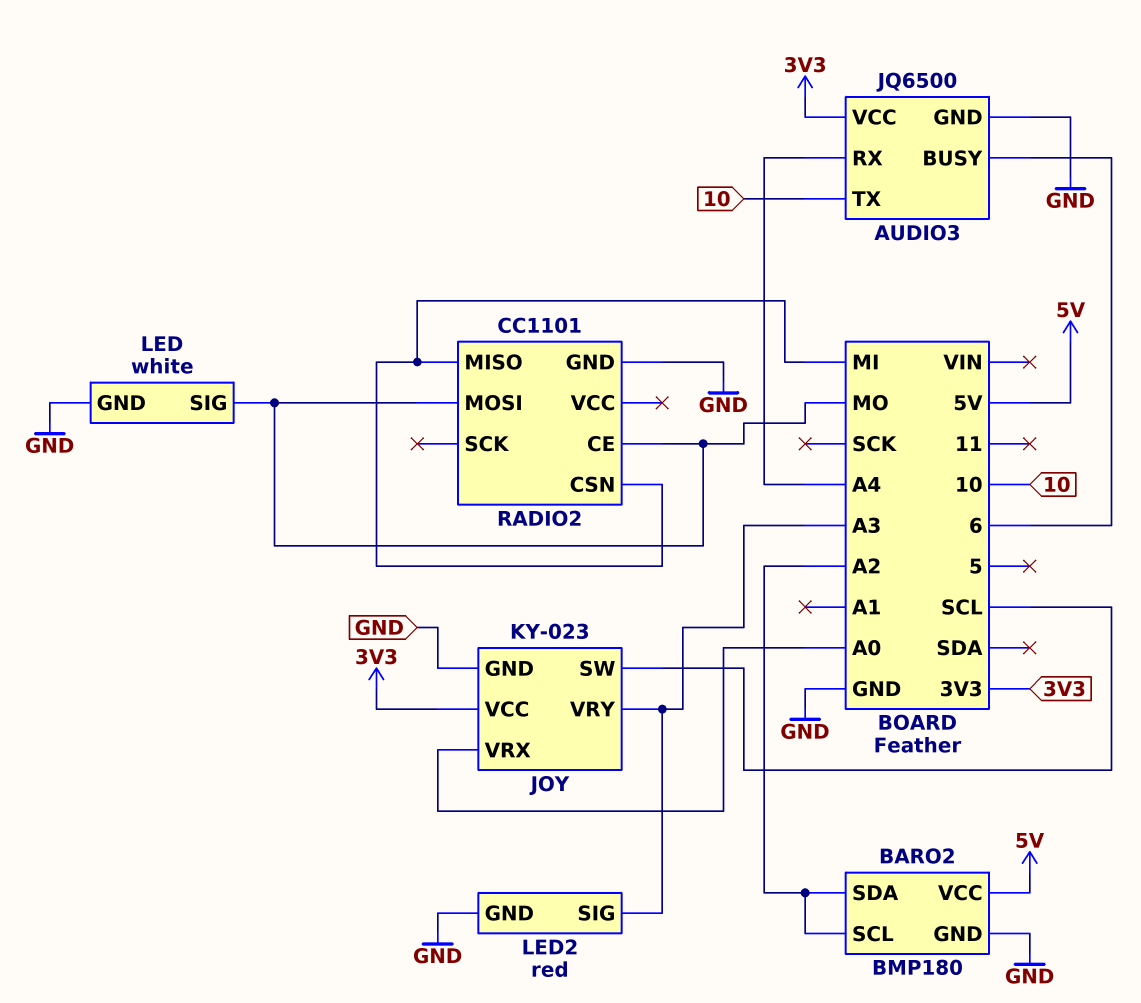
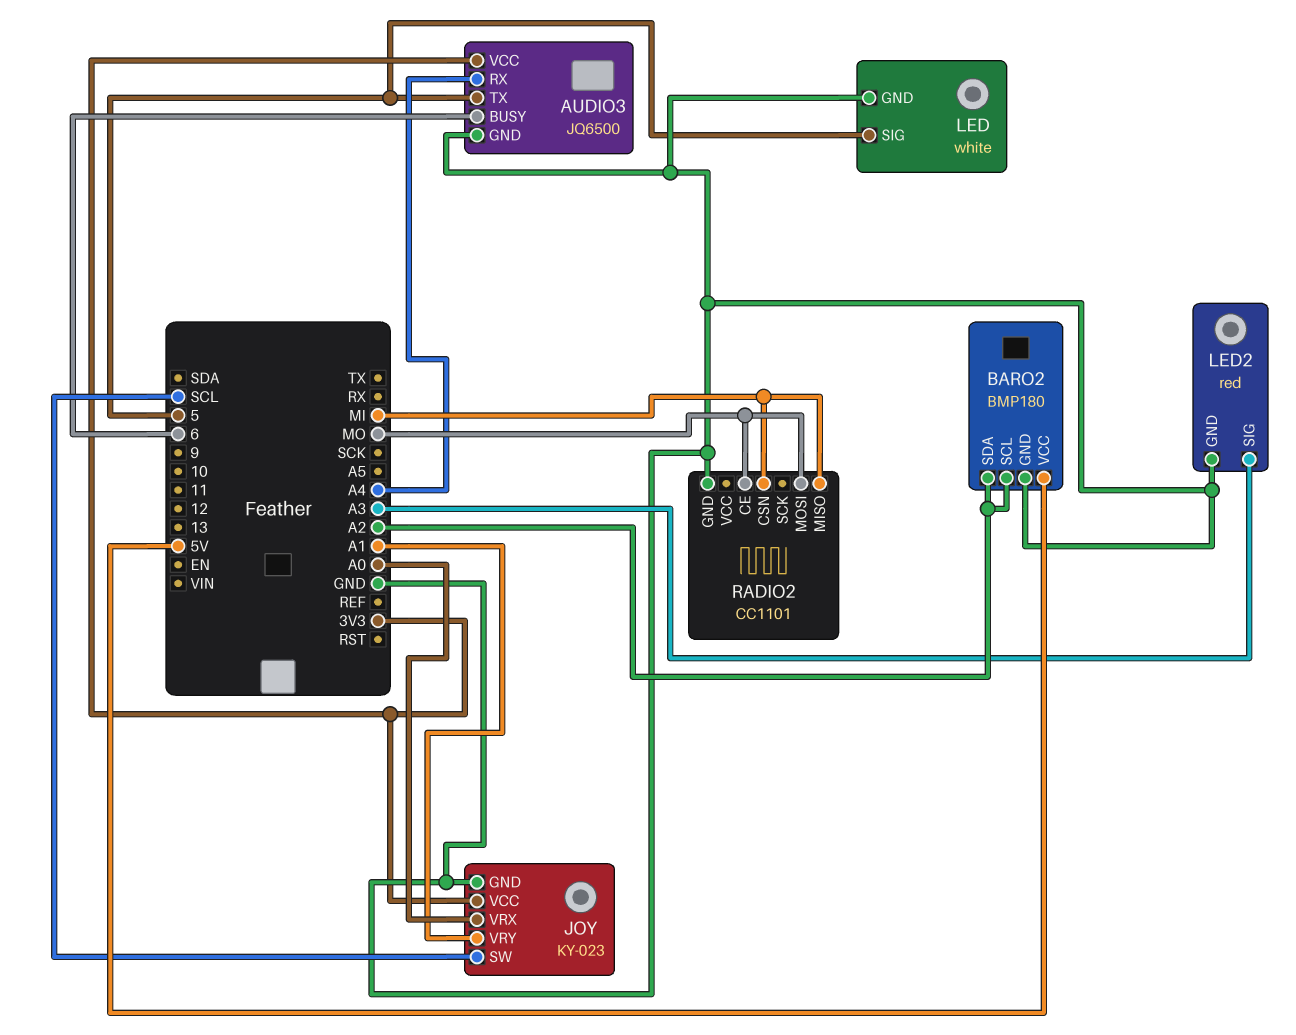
AUDIO3 pin TX: 10 -> 5
JOY pin VRY: A3 -> A1
LED pin SIG: MO -> 5

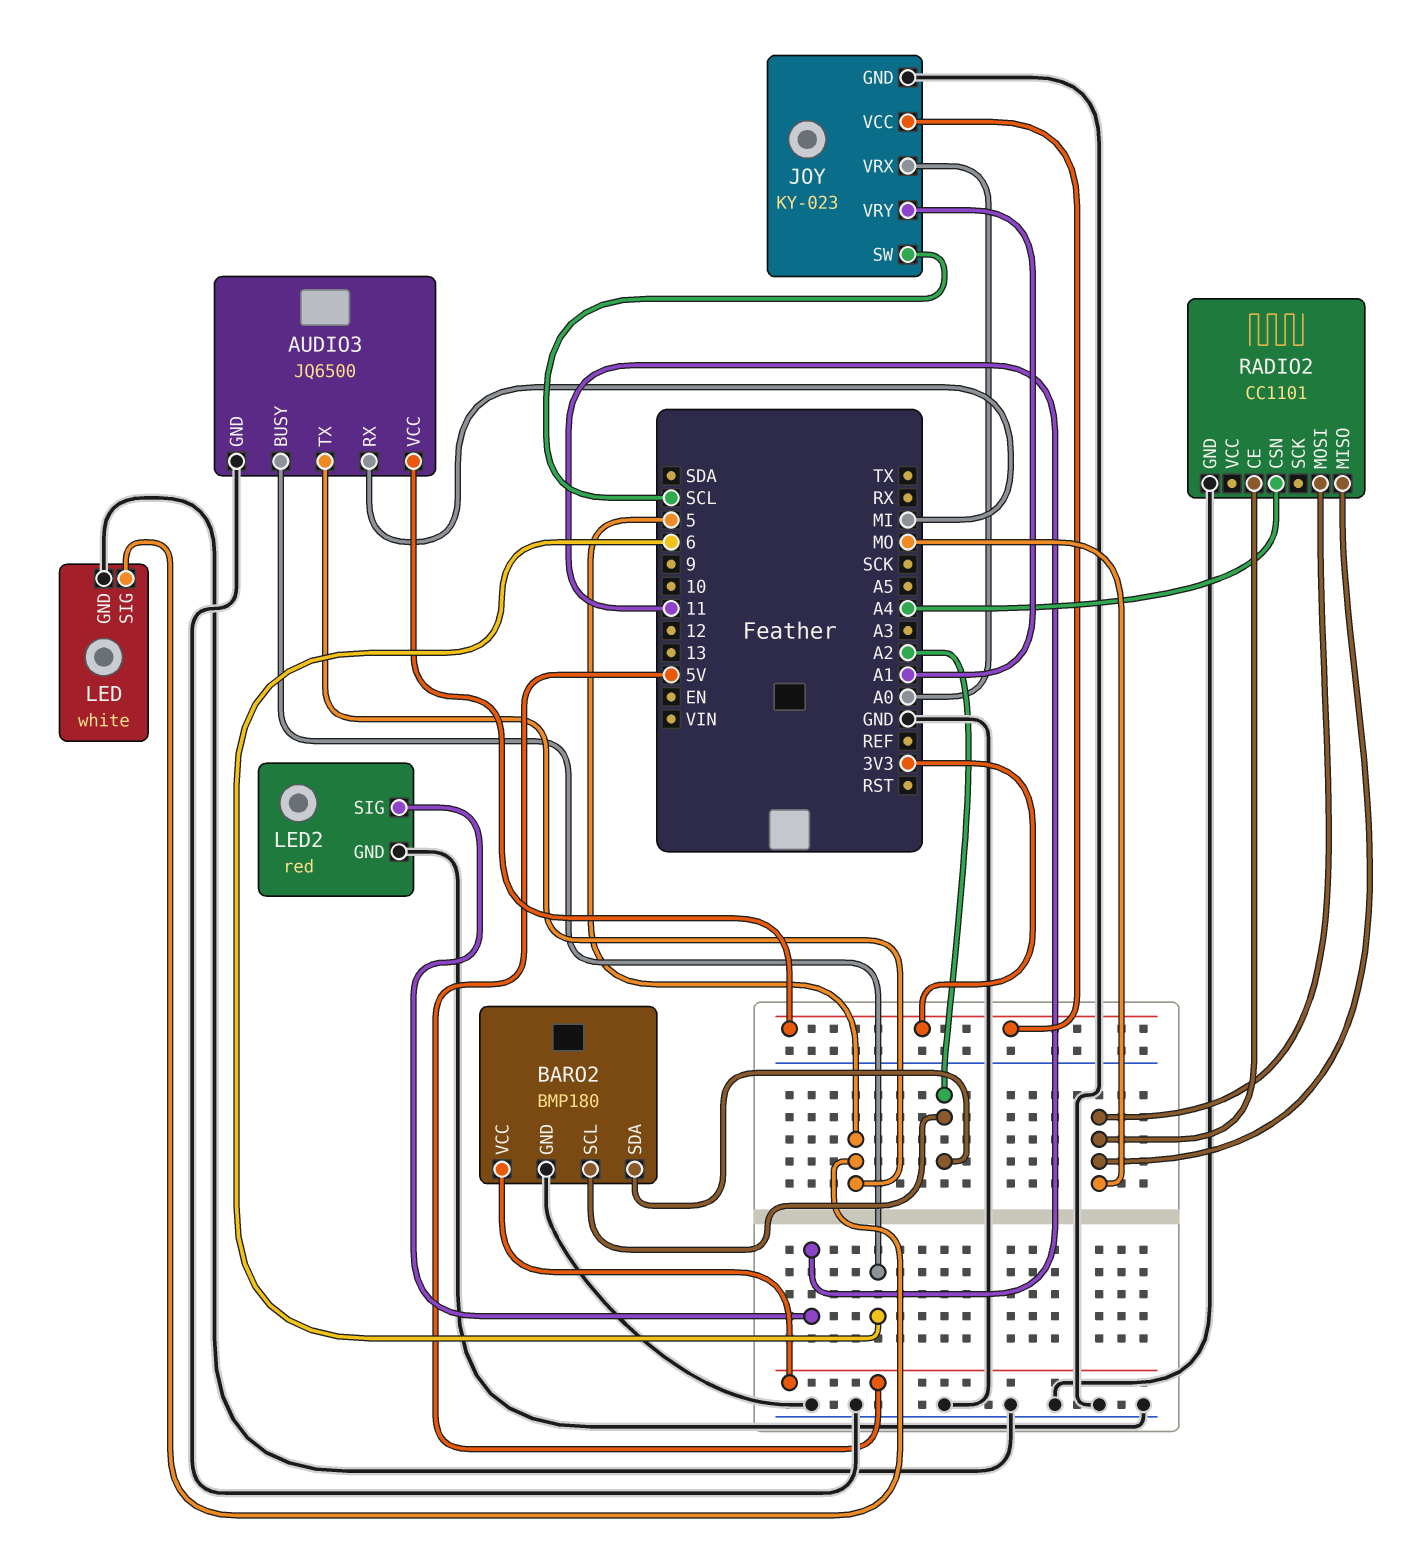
AUDIO3 pin RX: A4 -> MI
LED2 pin SIG: A3 -> 11
RADIO2 pin CSN: MI -> A4
RADIO2 pin MISO: MI -> MO

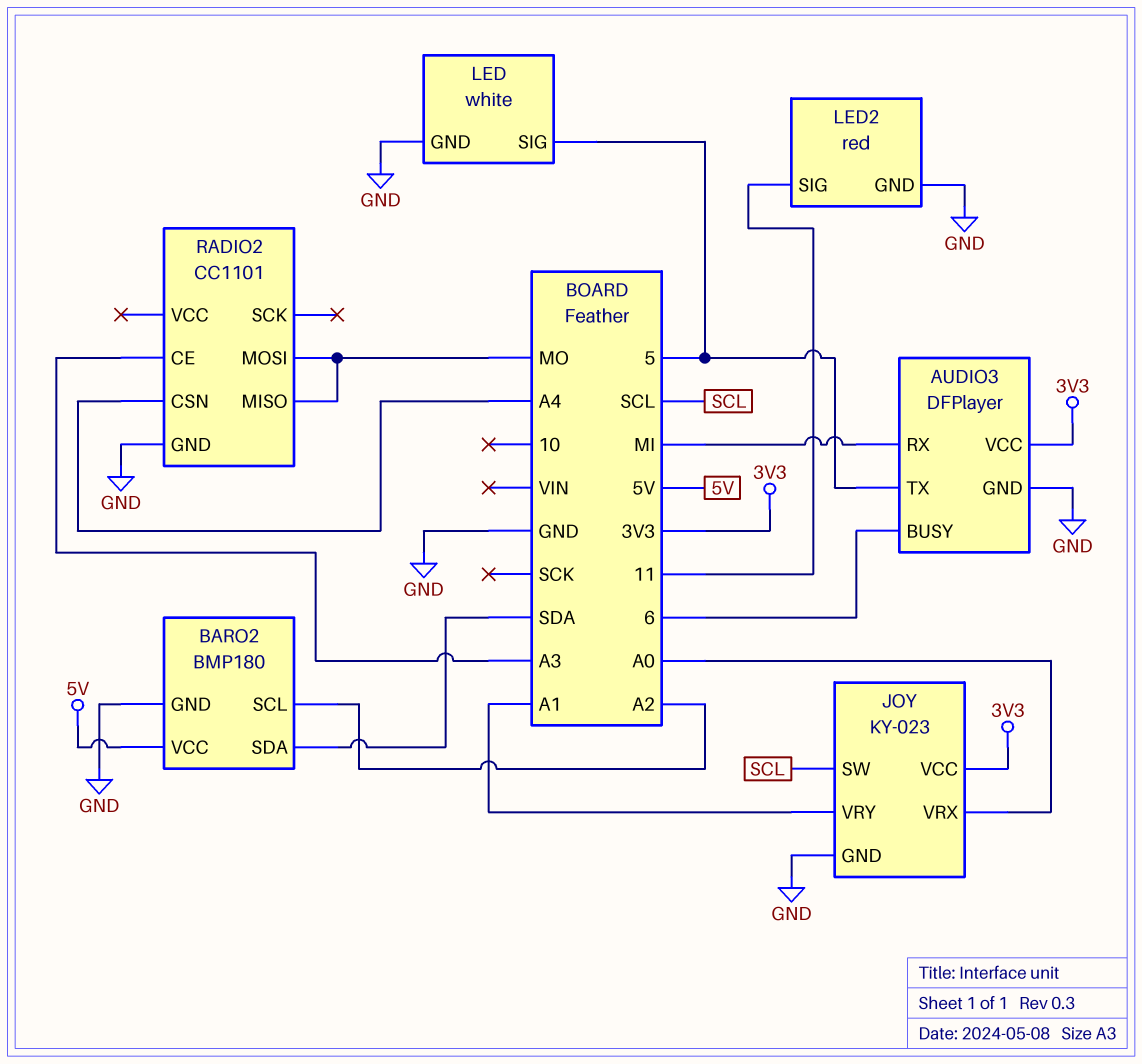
AUDIO3: JQ6500 -> DFPlayer
BARO2 pin SDA: A2 -> SDA
RADIO2 pin CE: MO -> A3

